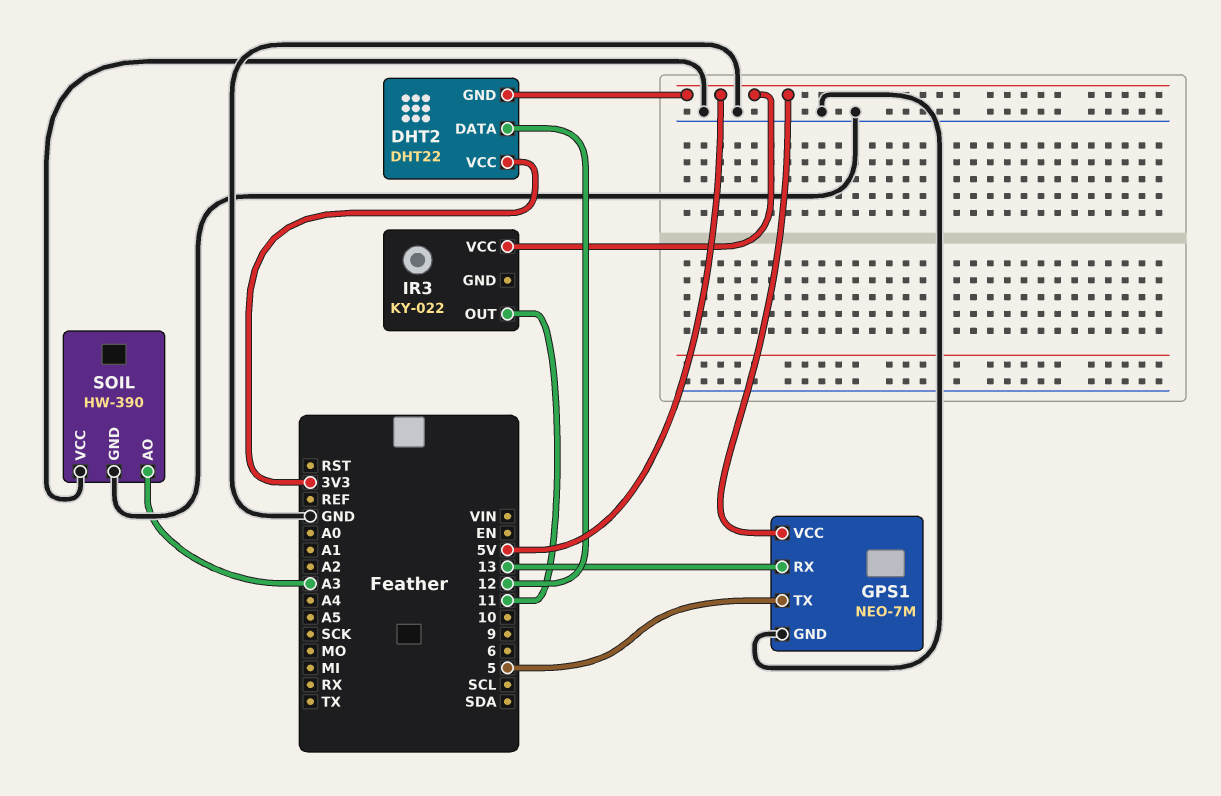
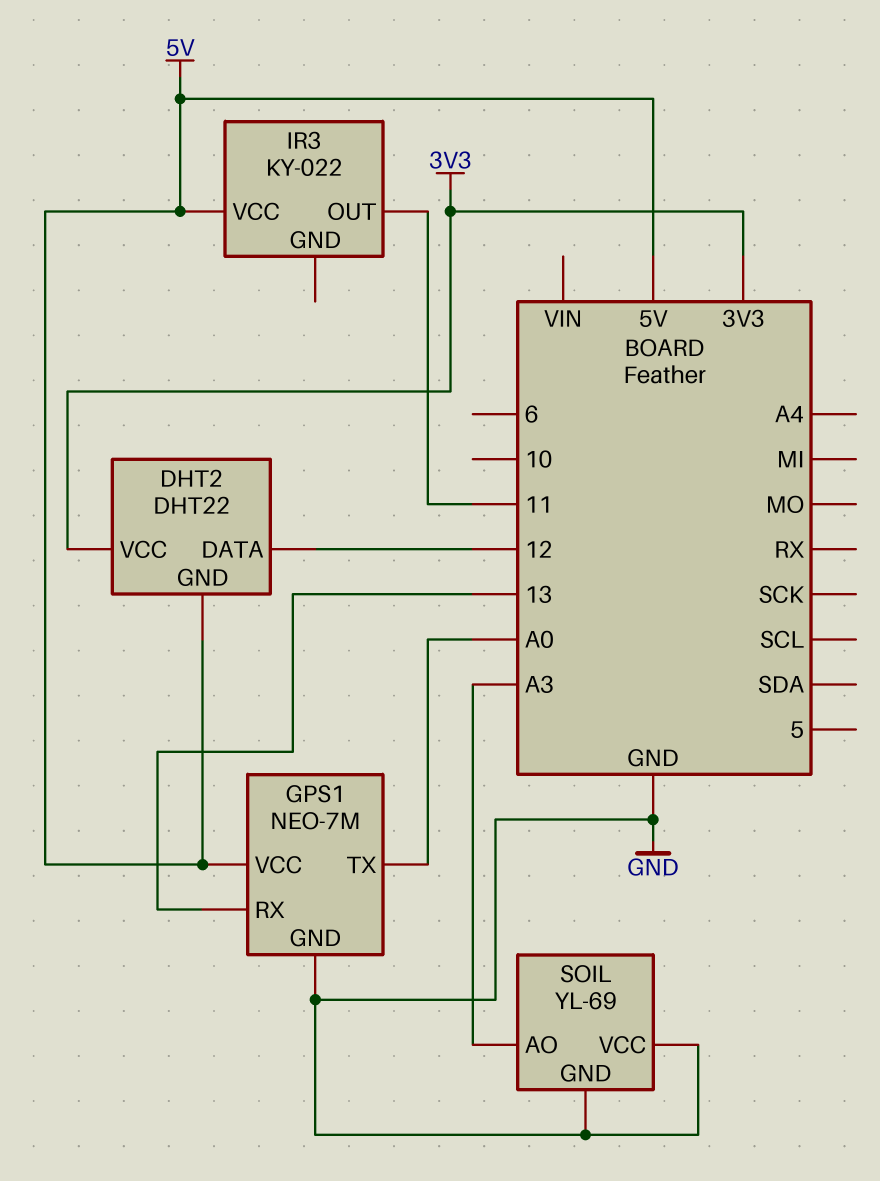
GPS1 pin TX: 5 -> A0
SOIL: HW-390 -> YL-69

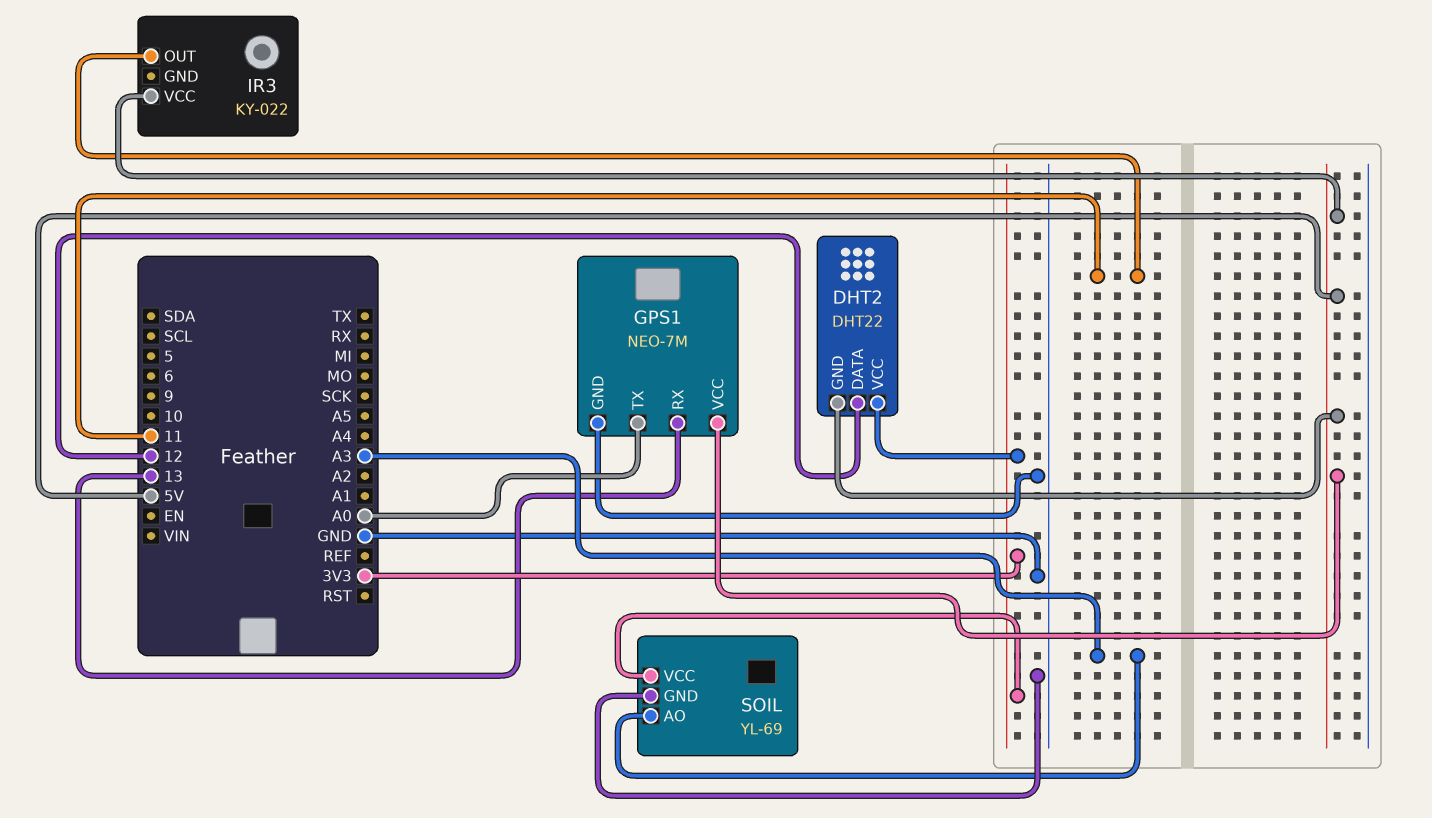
SOIL pin VCC: GND -> 3V3

